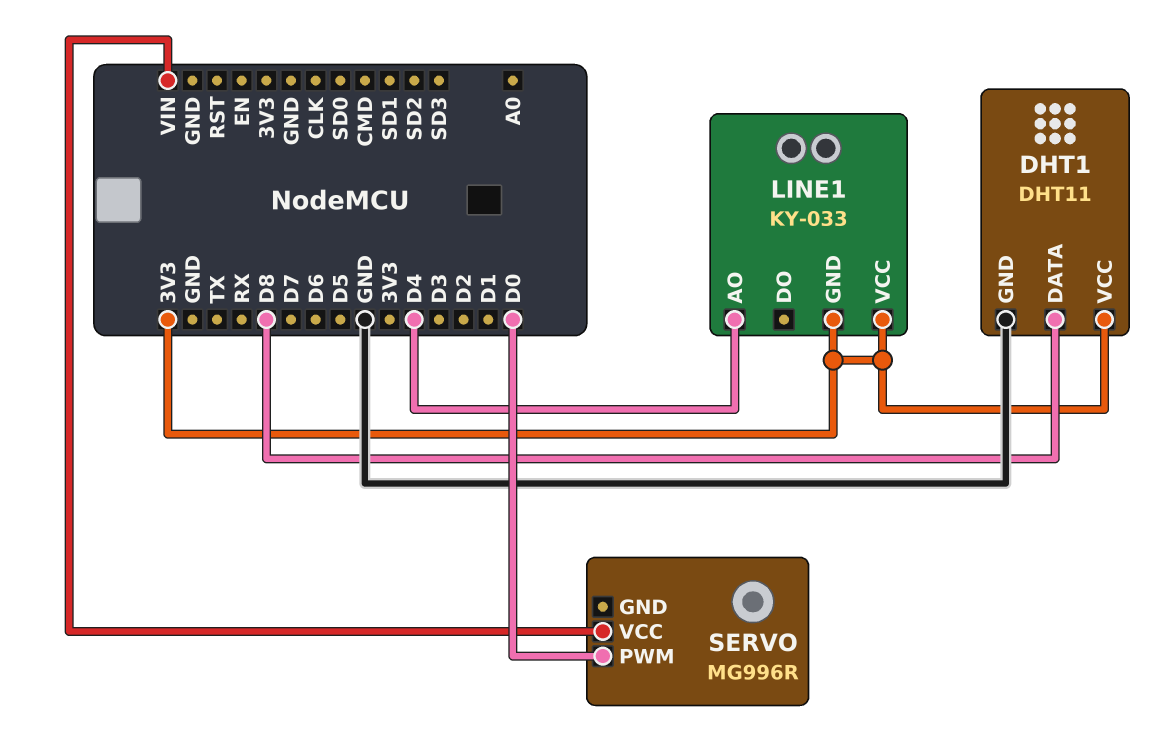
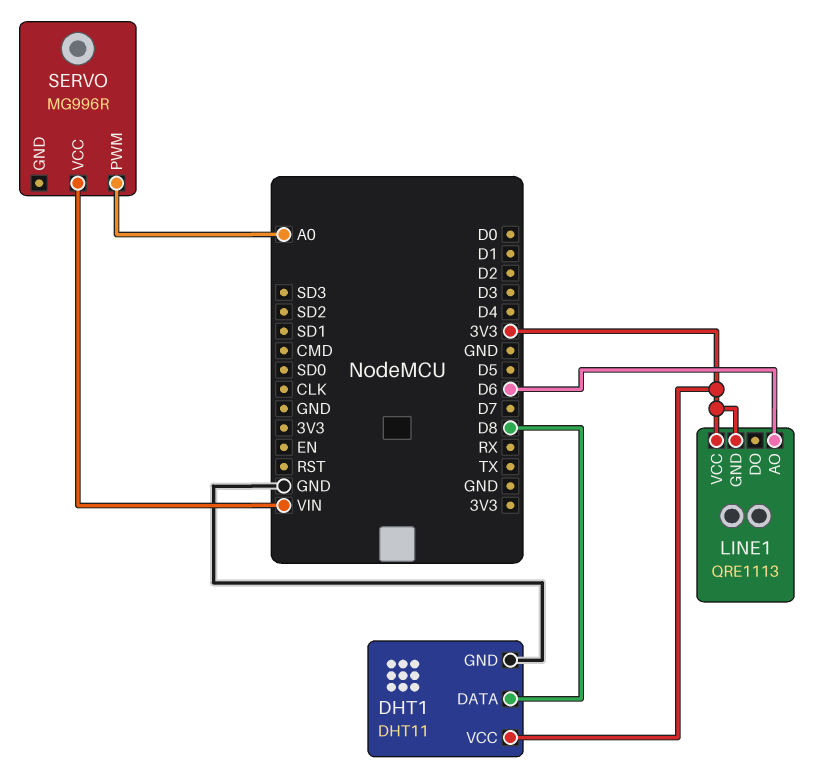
LINE1: KY-033 -> QRE1113
LINE1 pin AO: D4 -> D6
SERVO pin PWM: D0 -> A0

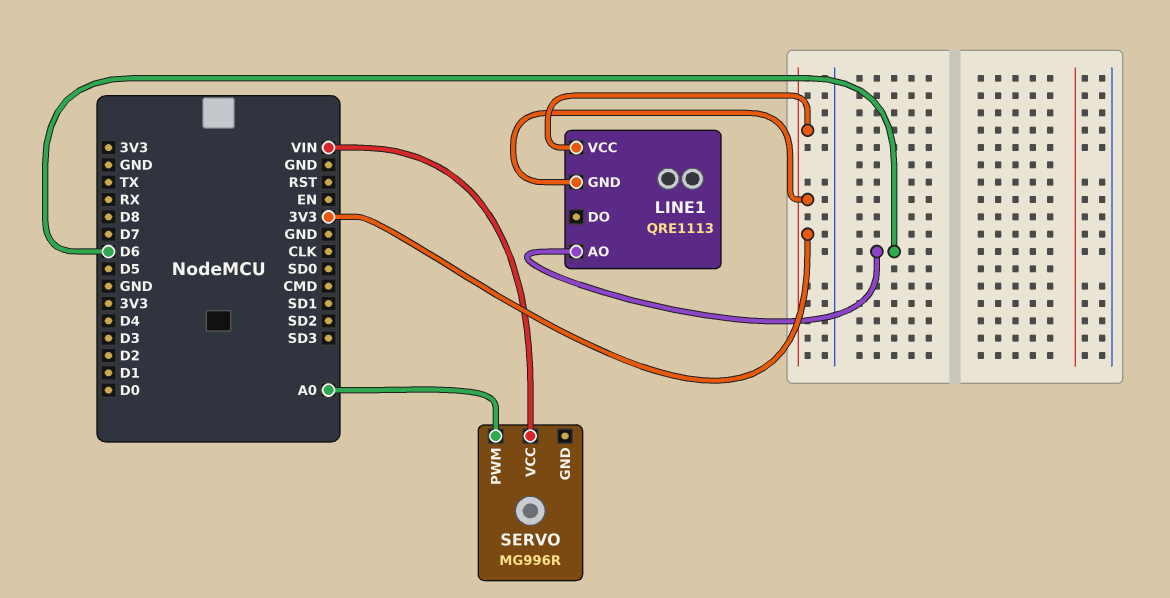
DHT1: DHT11 -> none
DHT1 pin DATA: D8 -> none
DHT1 pin GND: GND -> none
DHT1 pin VCC: 3V3 -> none

